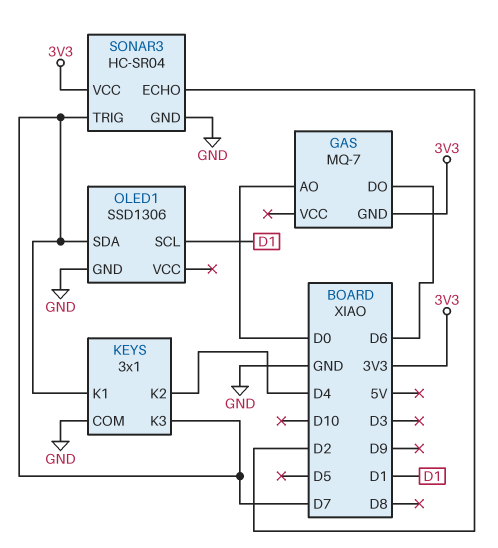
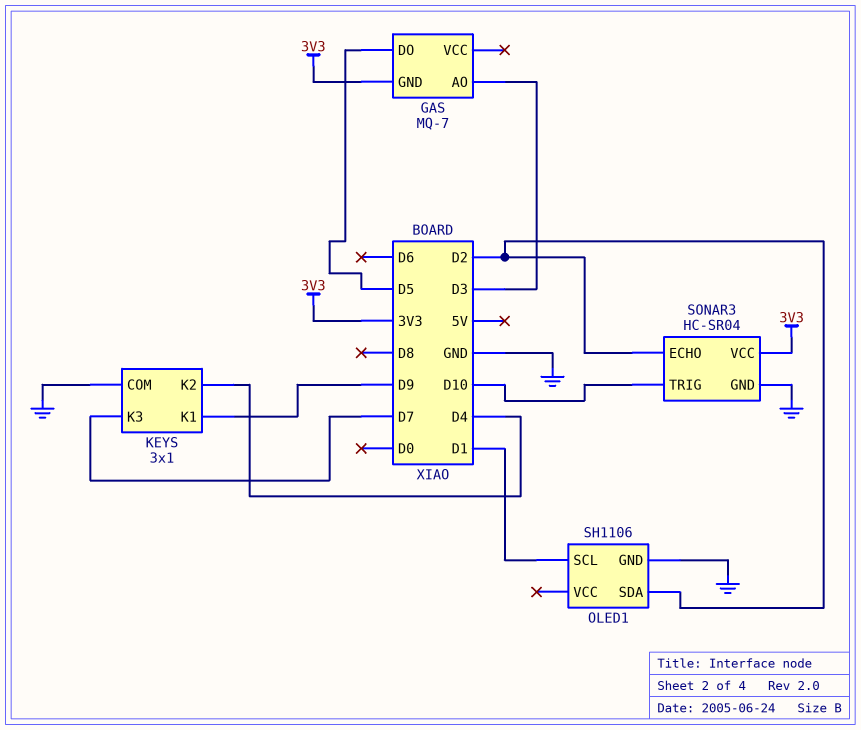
GAS pin AO: D0 -> D3
GAS pin DO: D6 -> D5
KEYS pin K1: D7 -> D9
OLED1: SSD1306 -> SH1106
OLED1 pin SDA: D7 -> D2
SONAR3 pin TRIG: D7 -> D10

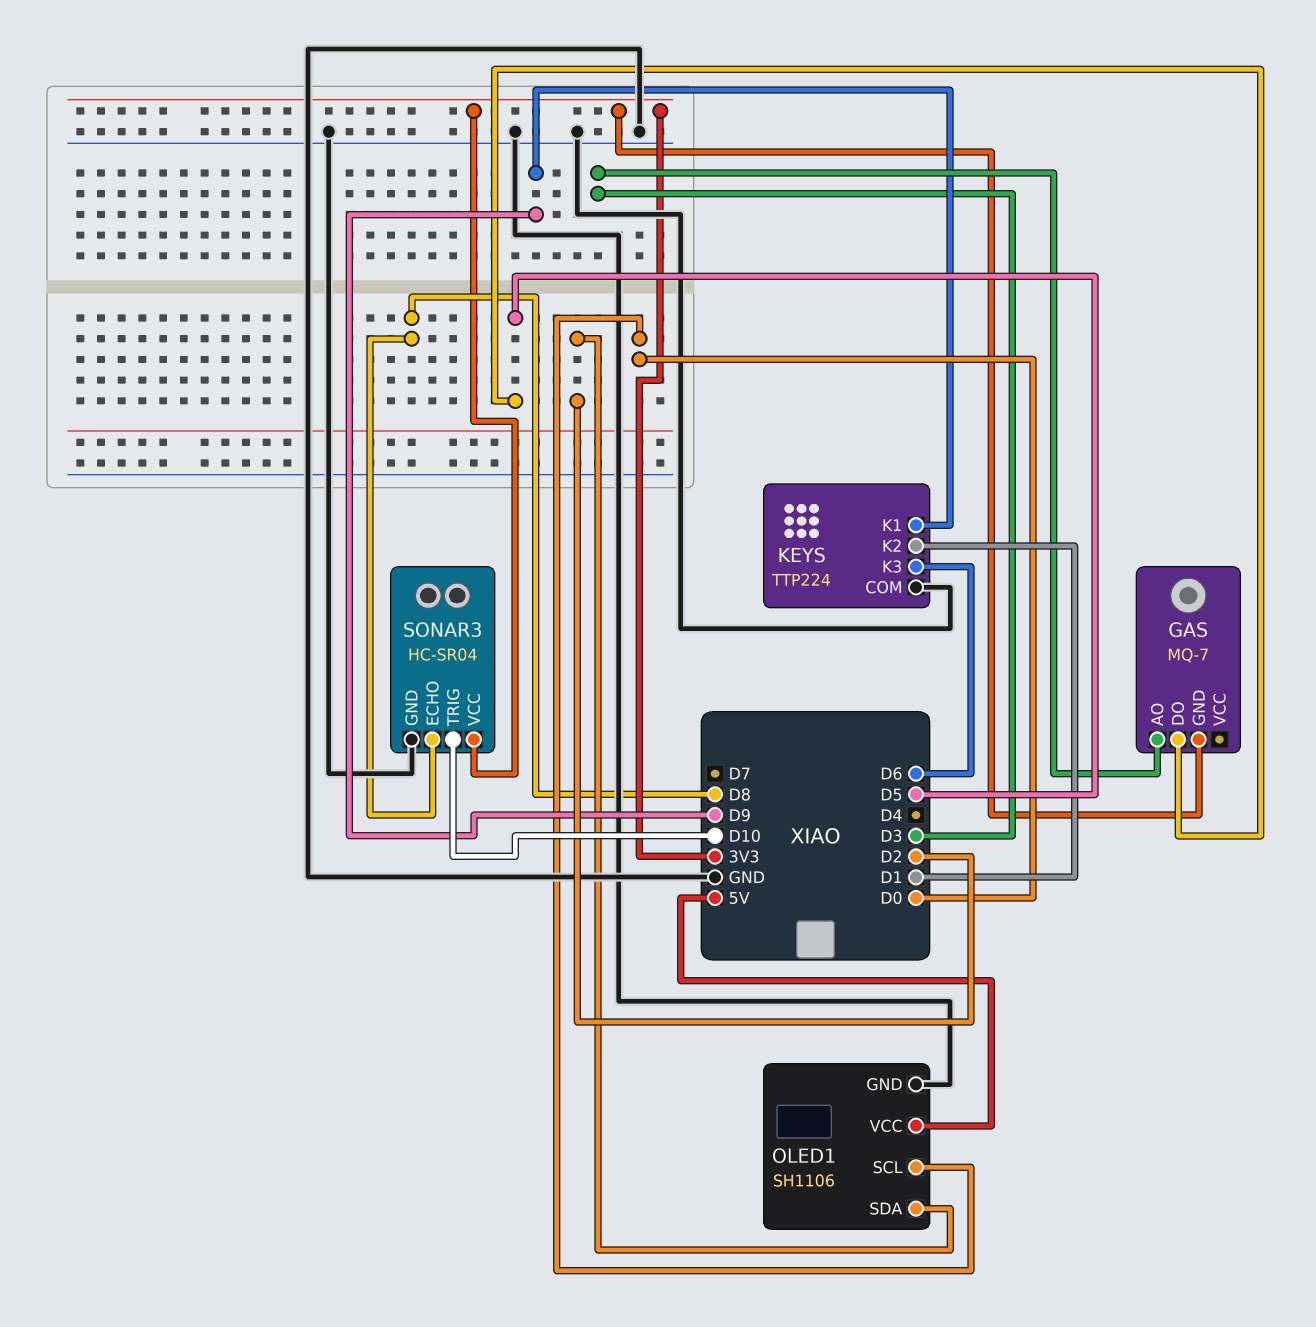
KEYS: 3x1 -> TTP224
KEYS pin K2: D4 -> D1
KEYS pin K3: D7 -> D6
OLED1 pin SCL: D1 -> D0
OLED1 pin VCC: none -> 5V
SONAR3 pin ECHO: D2 -> D8

